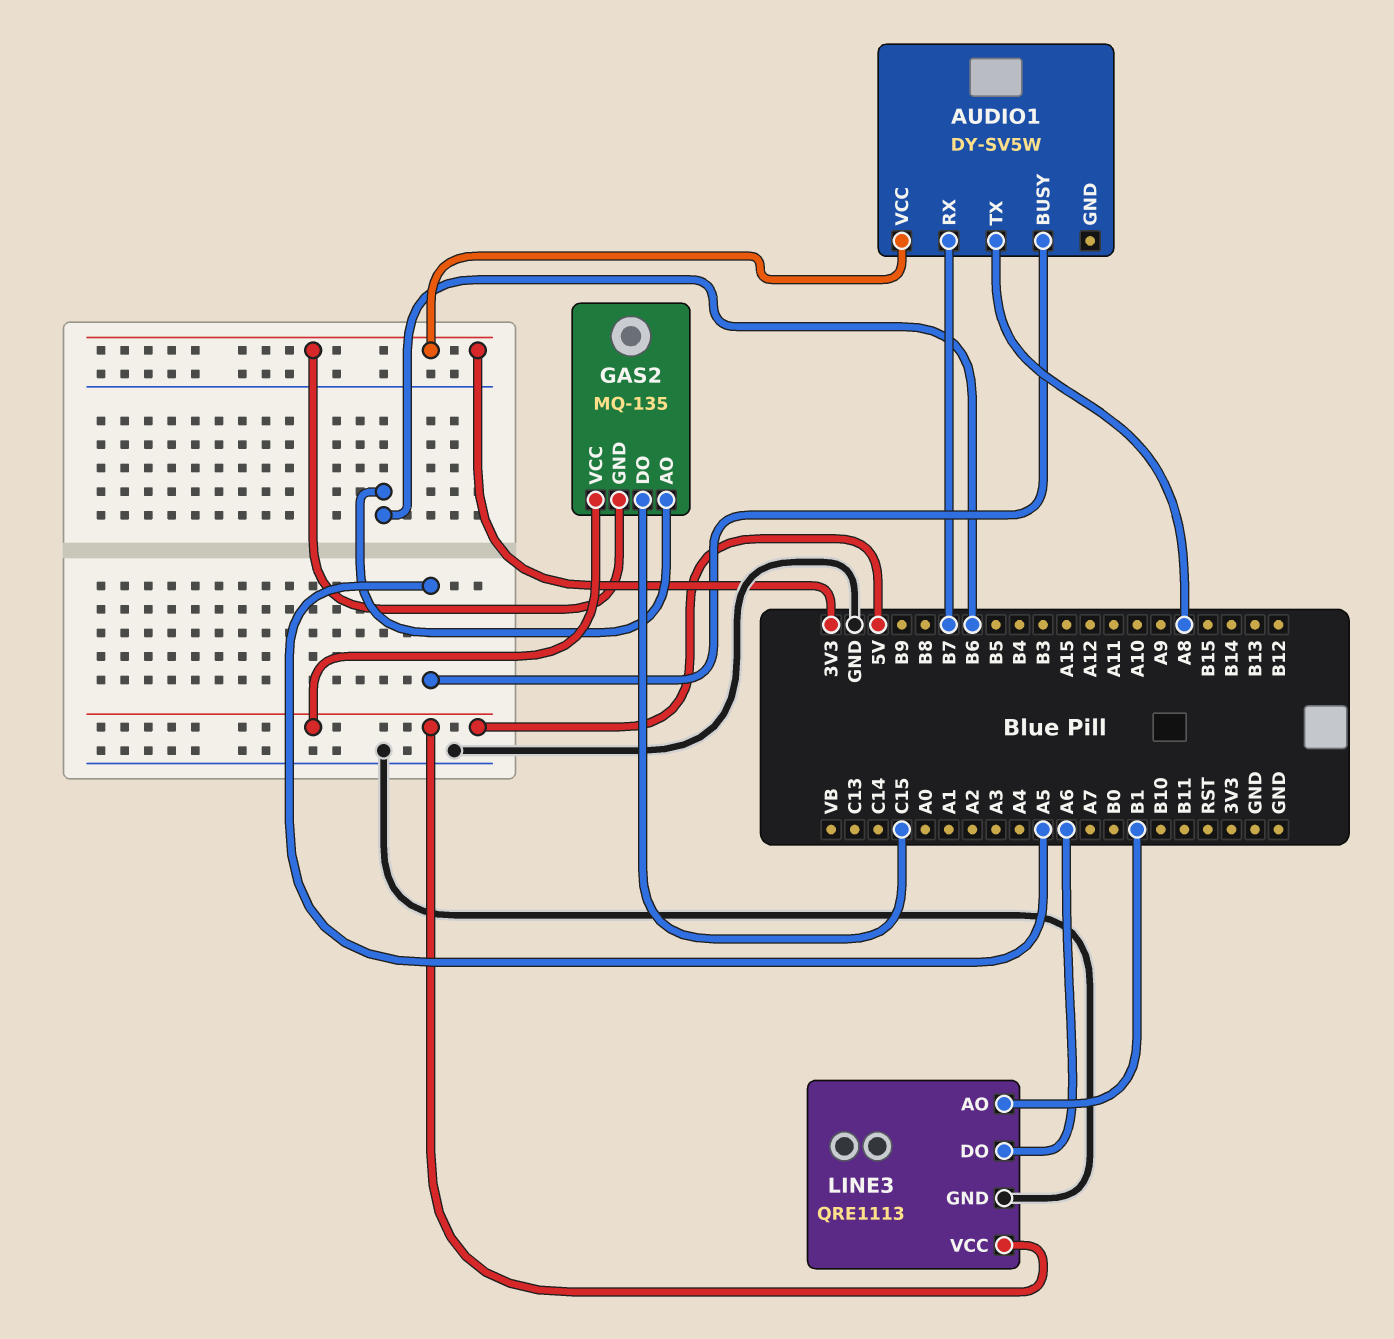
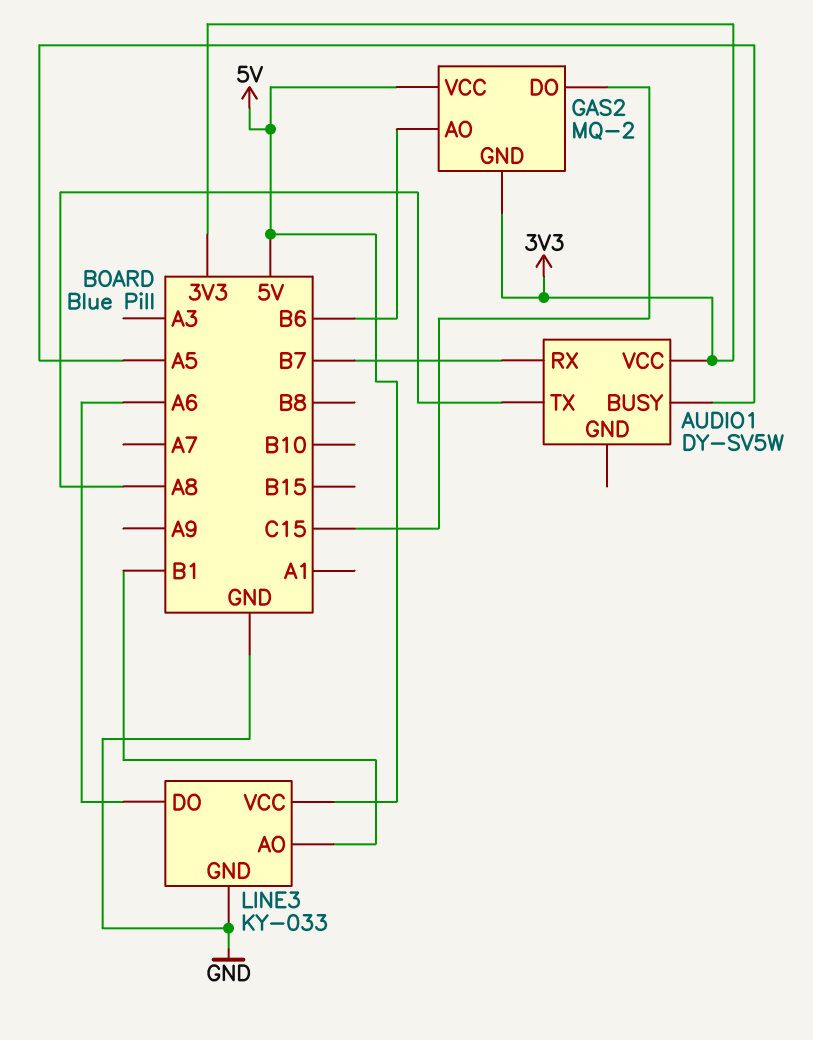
GAS2: MQ-135 -> MQ-2
LINE3: QRE1113 -> KY-033

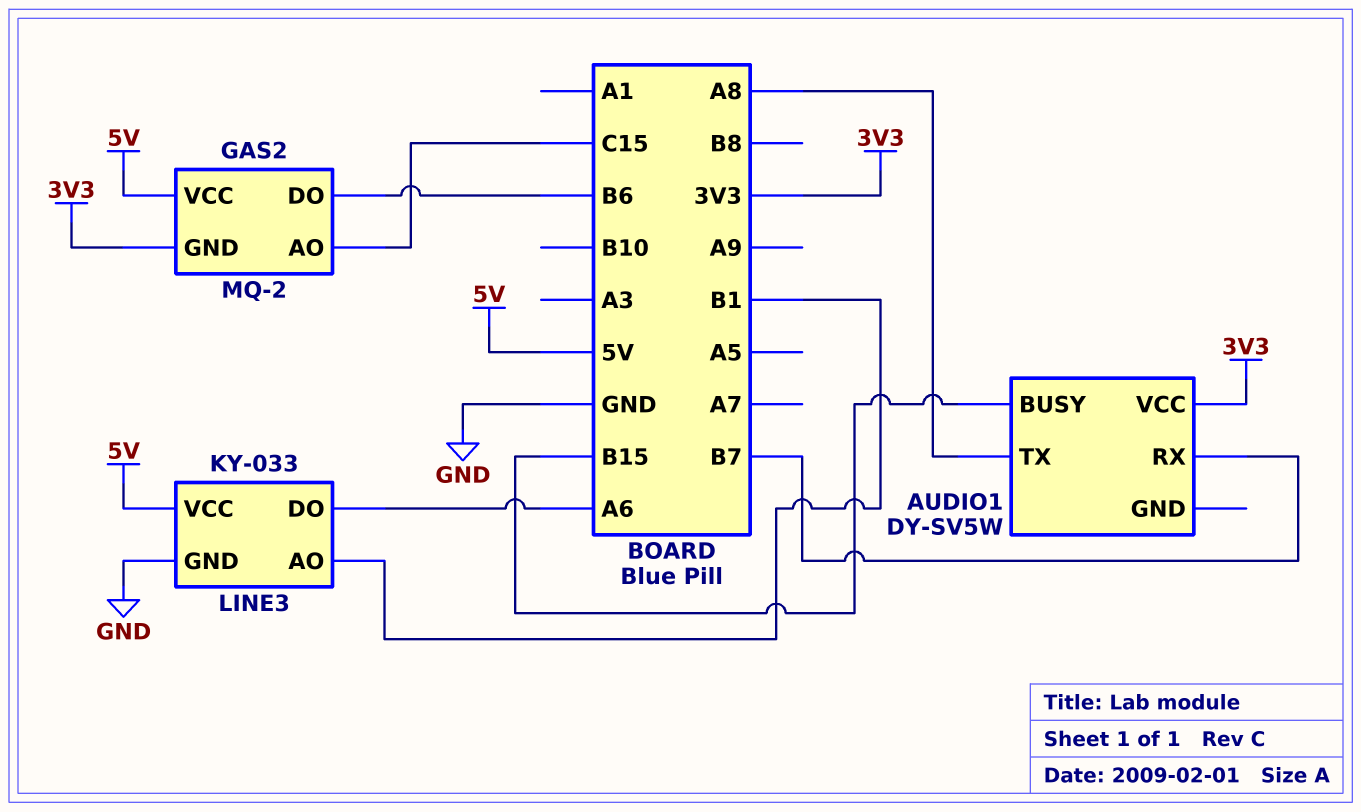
AUDIO1 pin BUSY: A5 -> B15
GAS2 pin AO: B6 -> C15
GAS2 pin DO: C15 -> B6

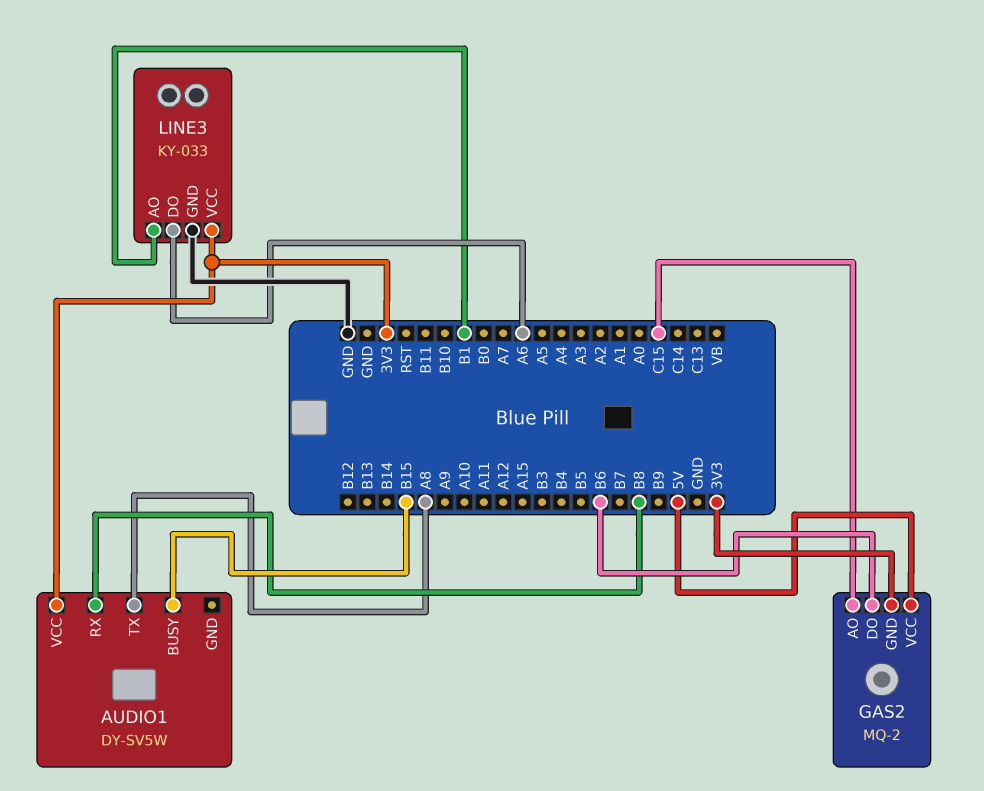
AUDIO1 pin RX: B7 -> B8
LINE3 pin VCC: 5V -> 3V3

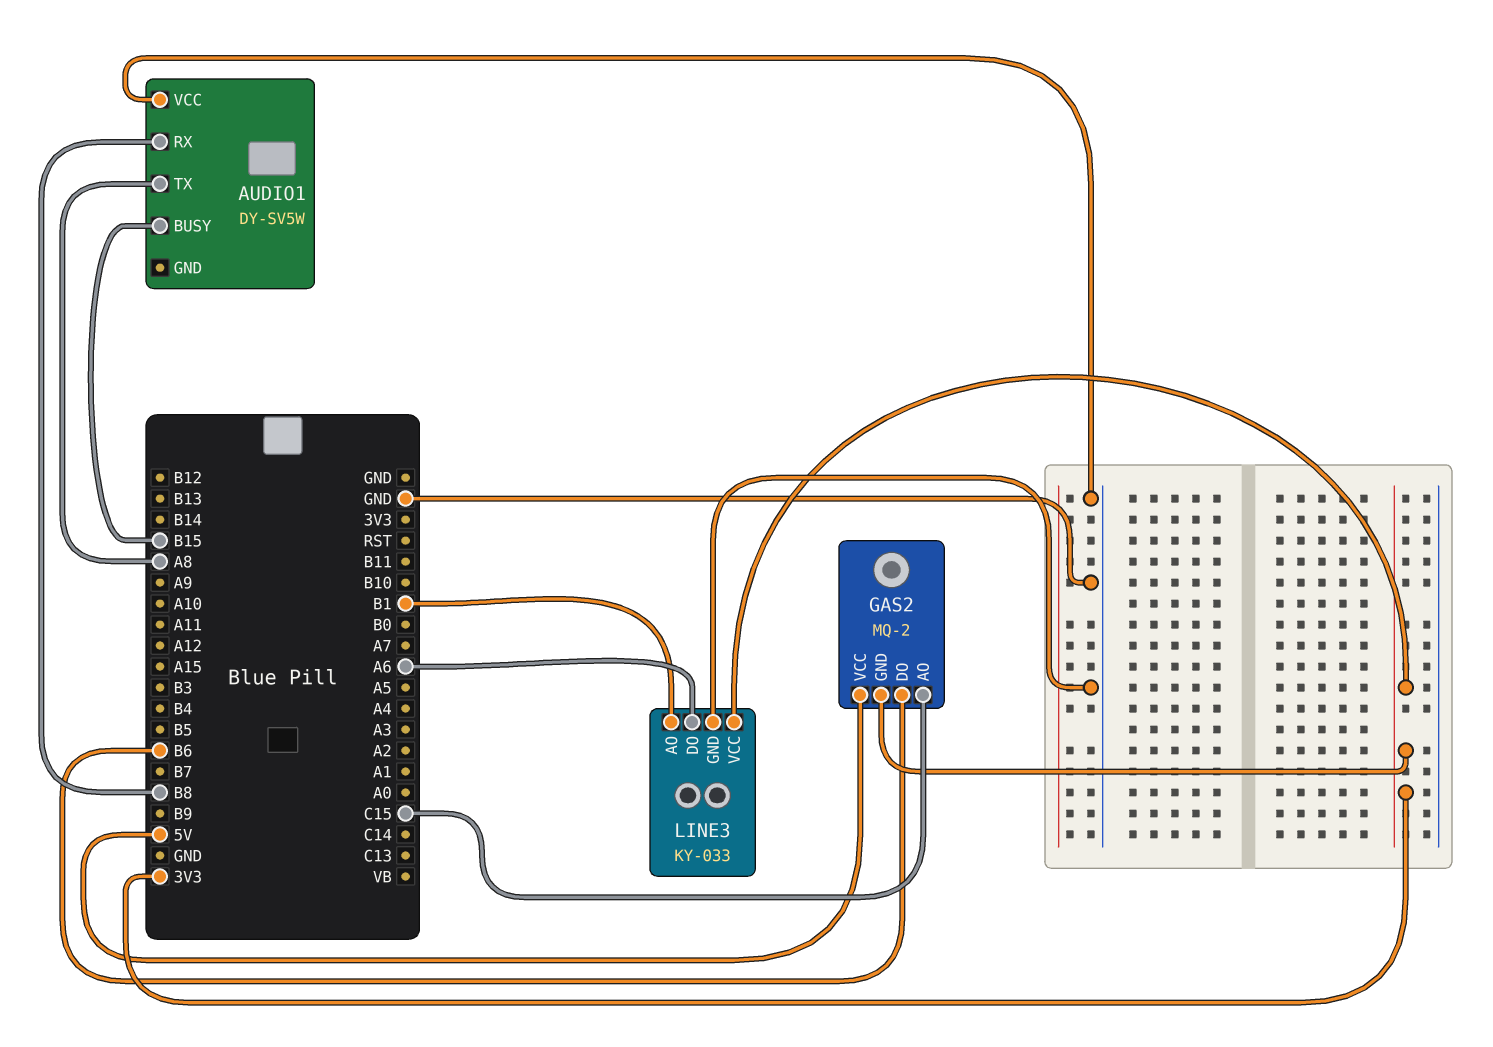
AUDIO1 pin VCC: 3V3 -> GND

